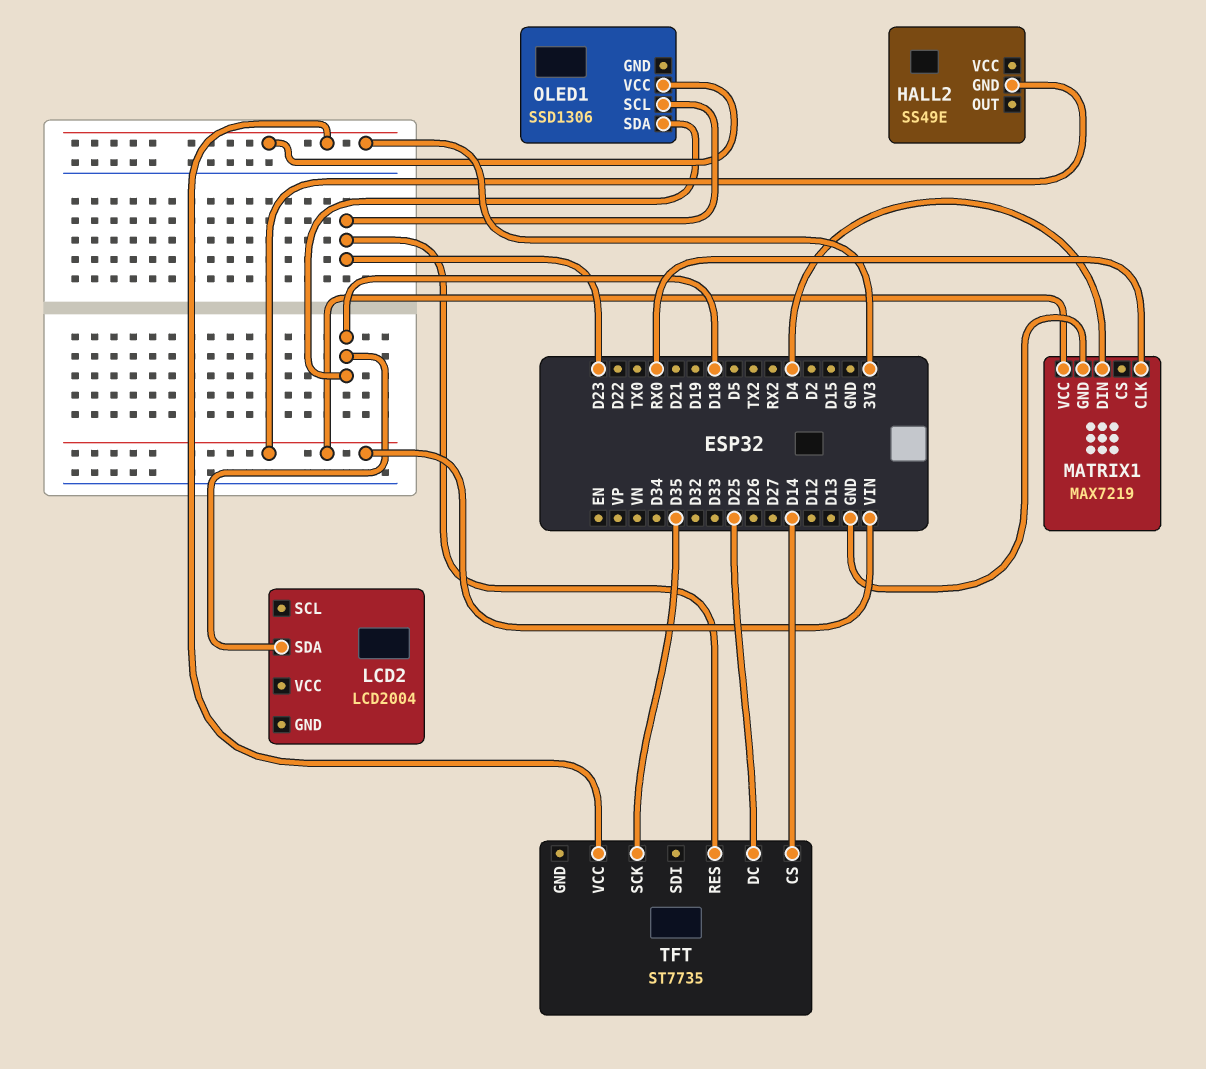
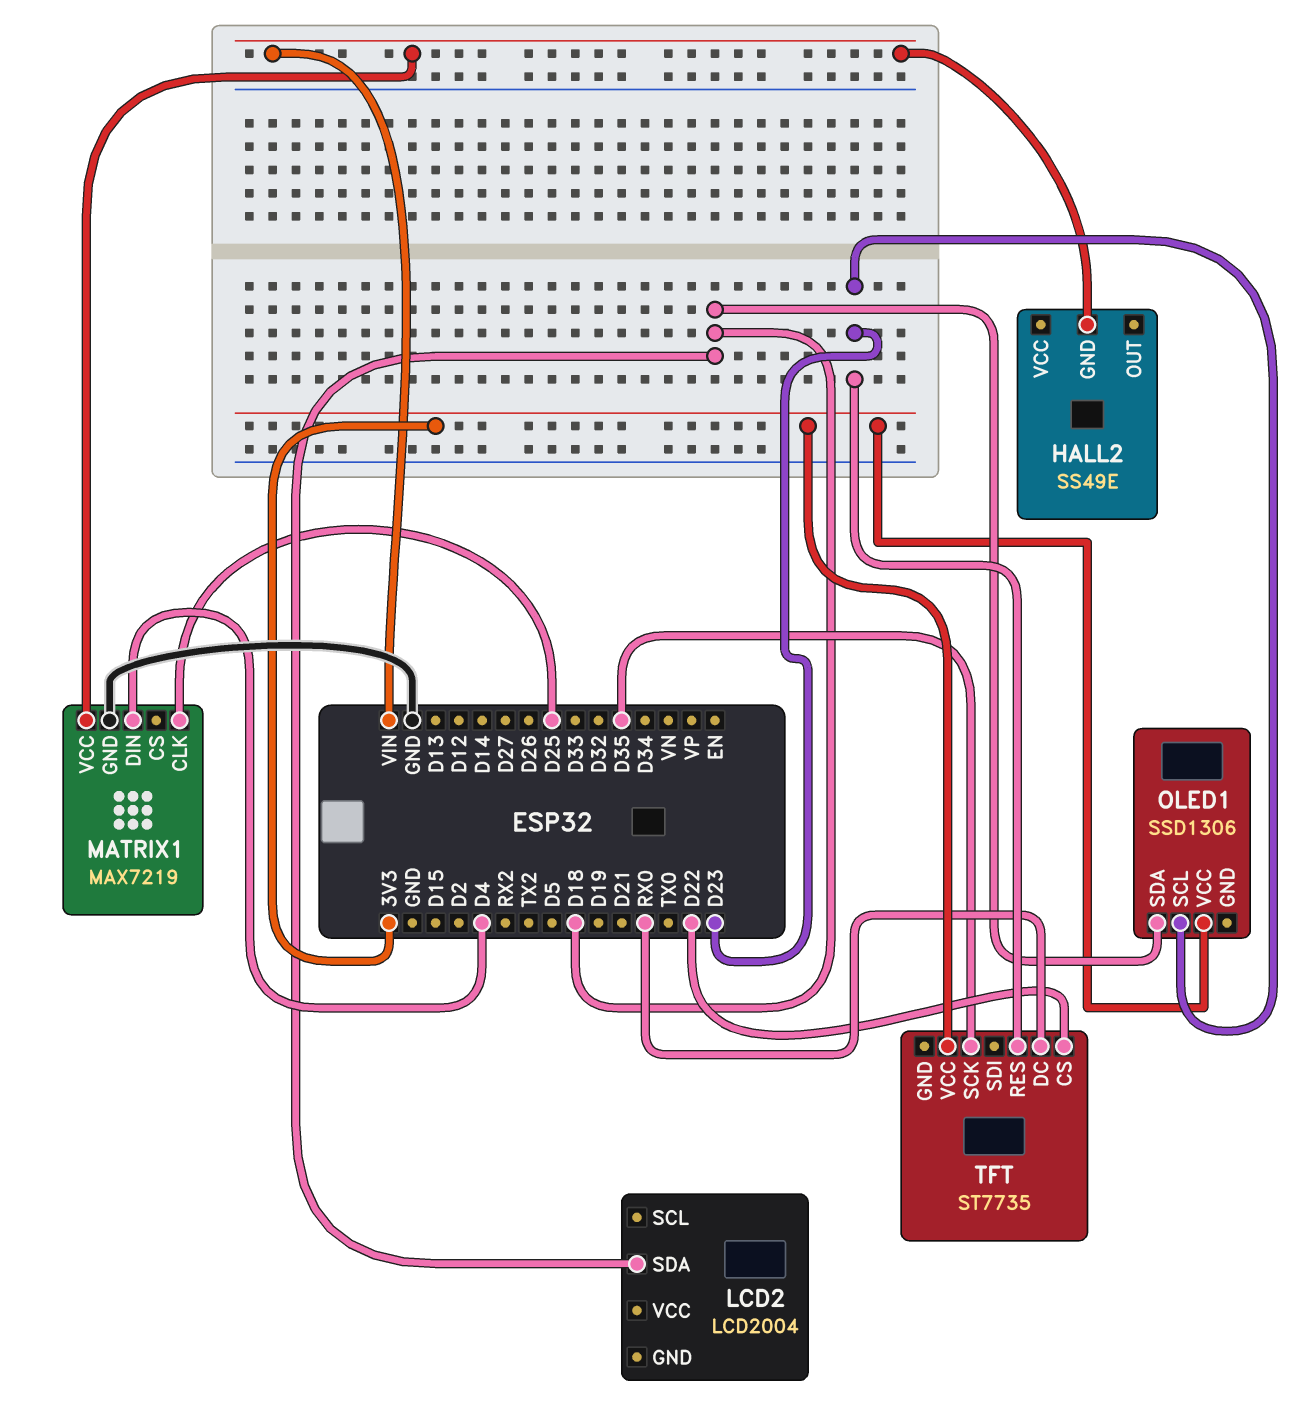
MATRIX1 pin CLK: RX0 -> D25
TFT pin CS: D14 -> D22
TFT pin DC: D25 -> RX0

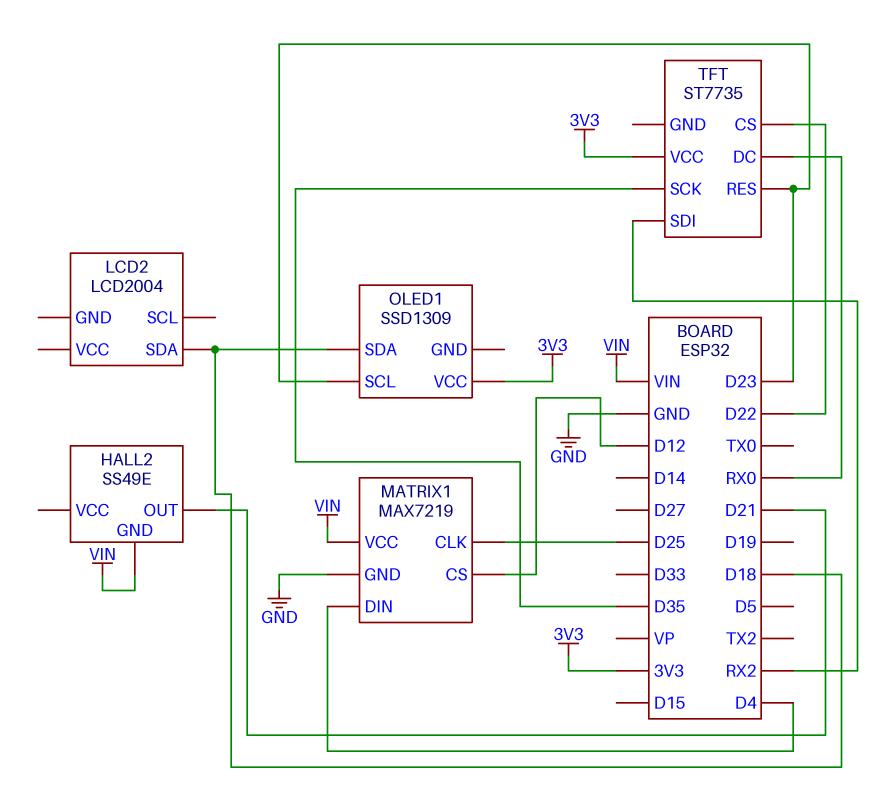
HALL2 pin OUT: none -> D21
MATRIX1 pin CS: none -> D12
OLED1: SSD1306 -> SSD1309
TFT pin SDI: none -> RX2

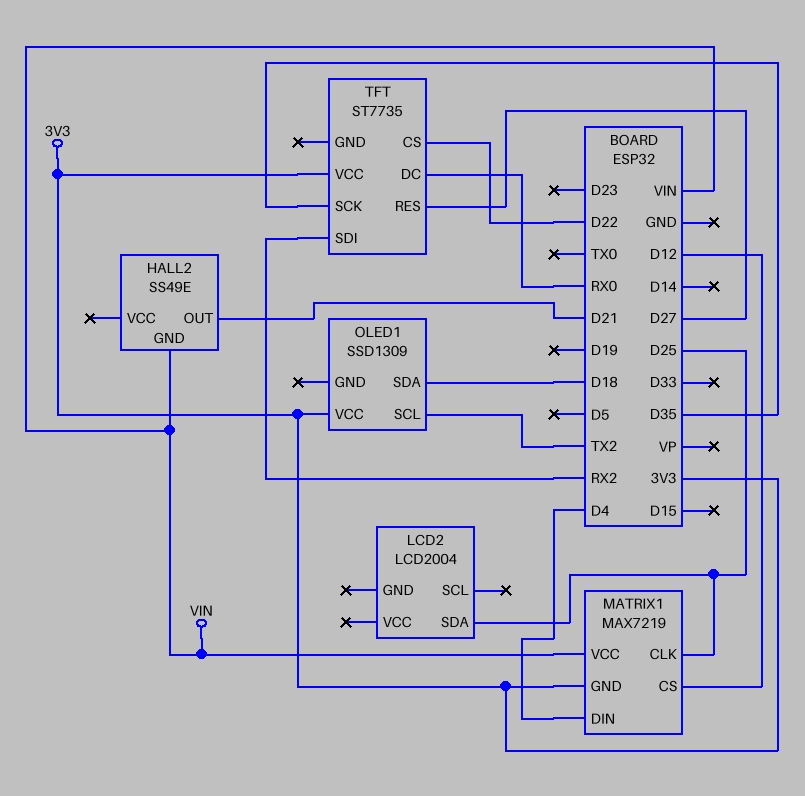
LCD2 pin SDA: D18 -> D25
MATRIX1 pin GND: GND -> 3V3
OLED1 pin SCL: D23 -> TX2
TFT pin RES: D23 -> D27

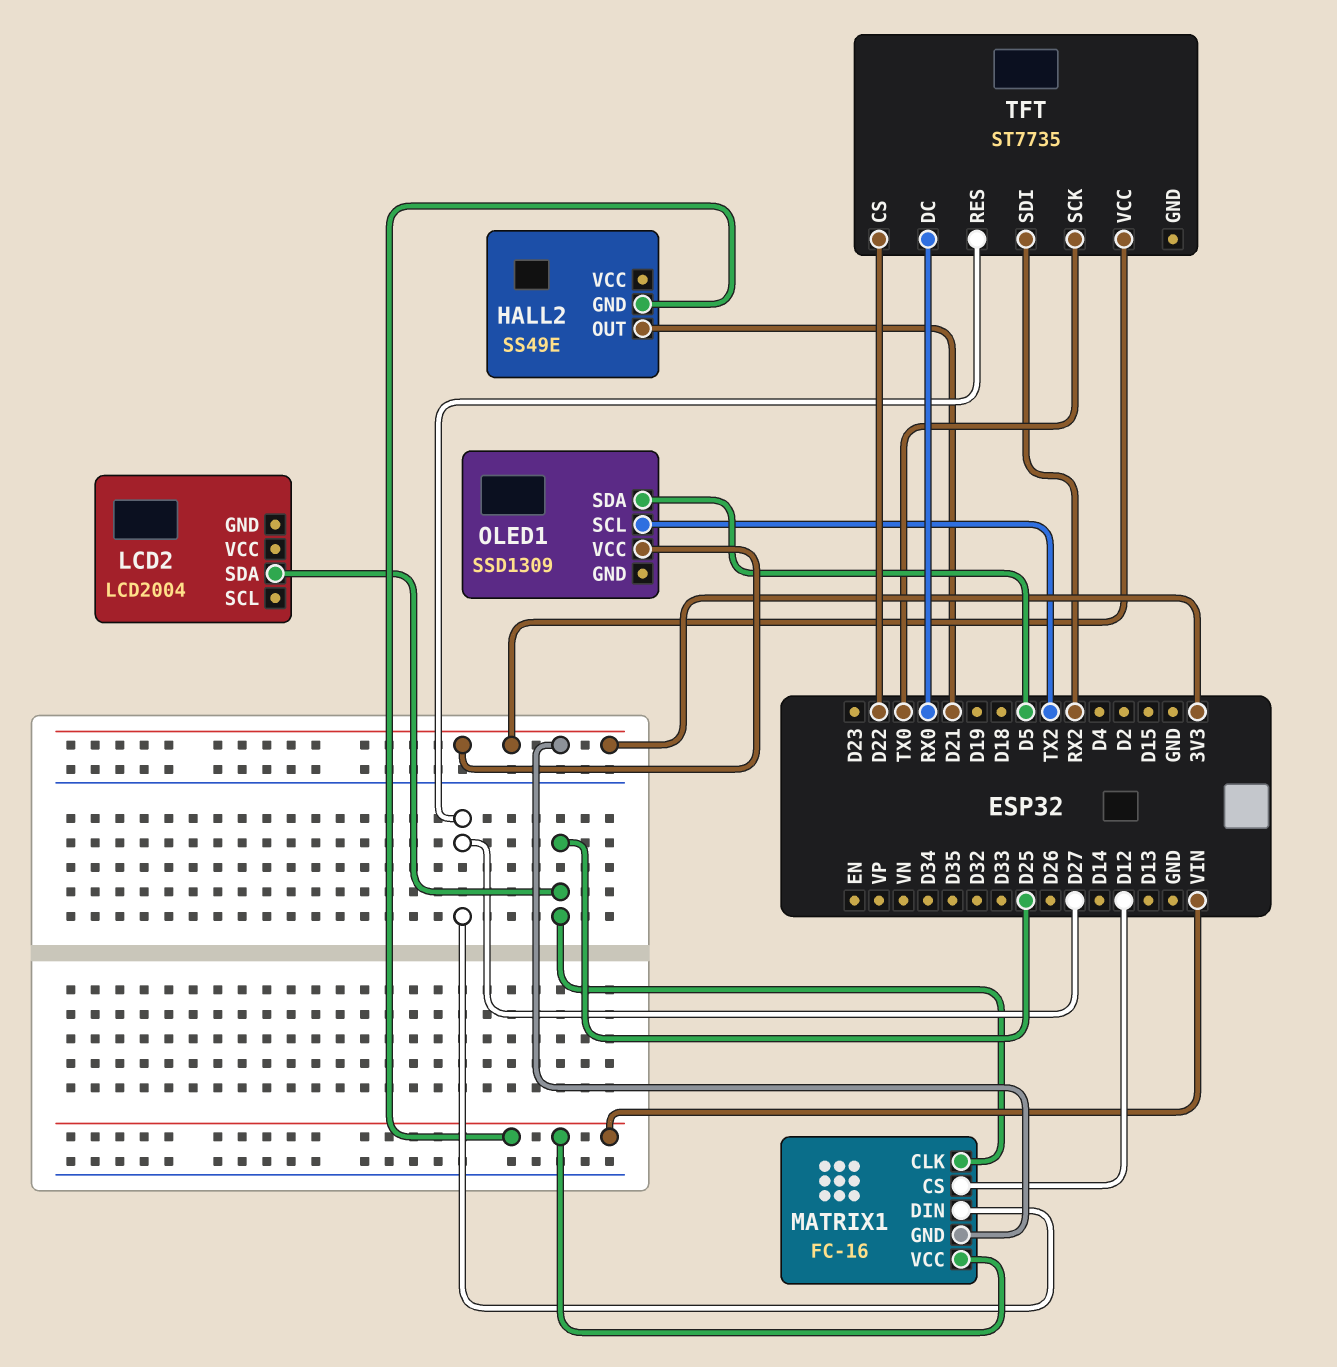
MATRIX1: MAX7219 -> FC-16
MATRIX1 pin DIN: D4 -> D27
OLED1 pin SDA: D18 -> D5
TFT pin SCK: D35 -> TX0

